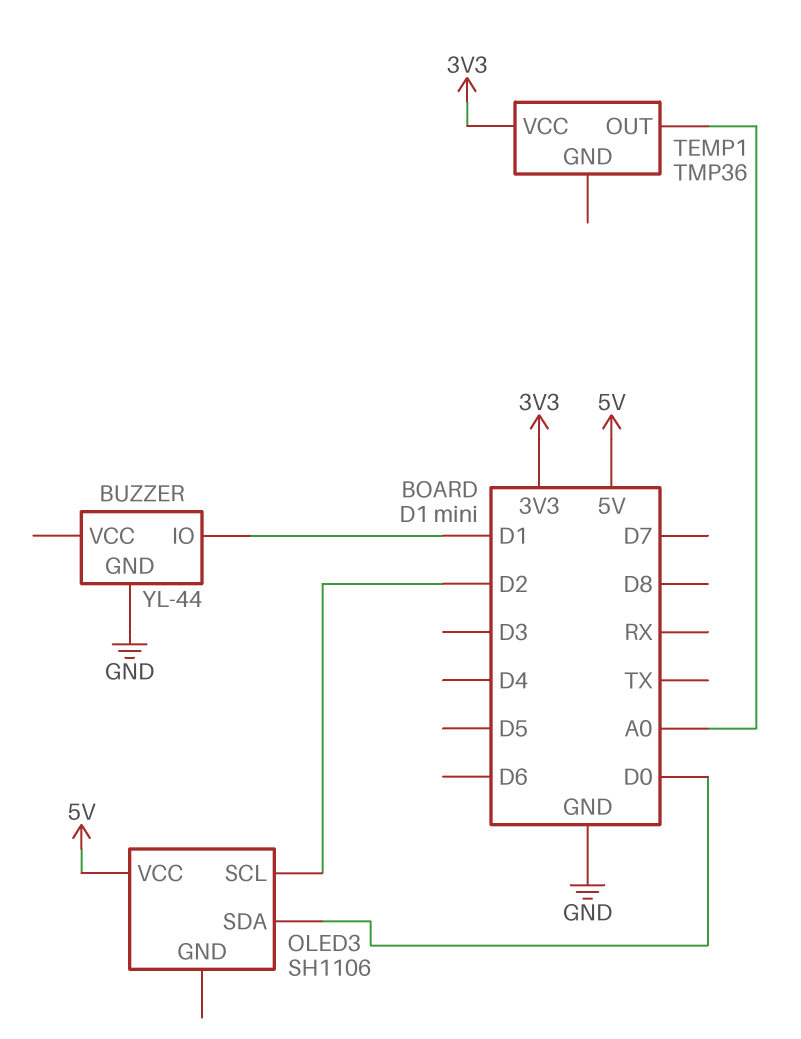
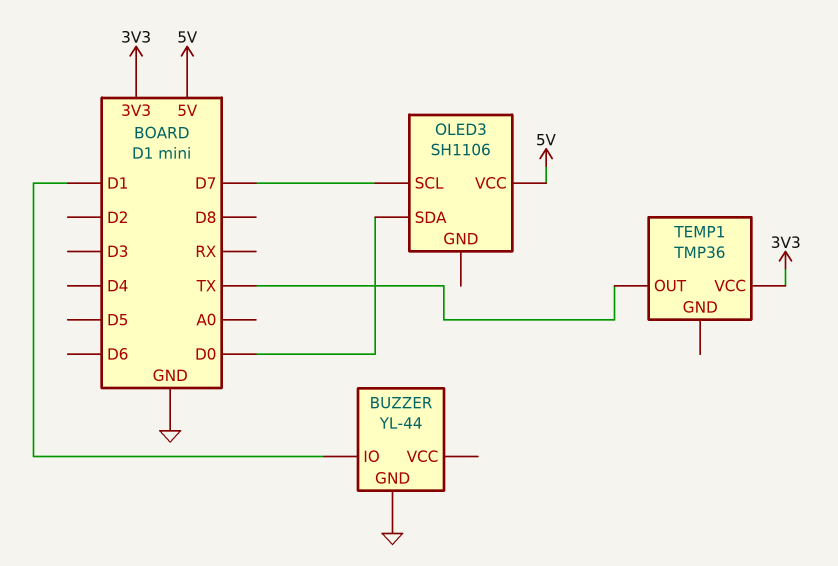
OLED3 pin SCL: D2 -> D7
TEMP1 pin OUT: A0 -> TX

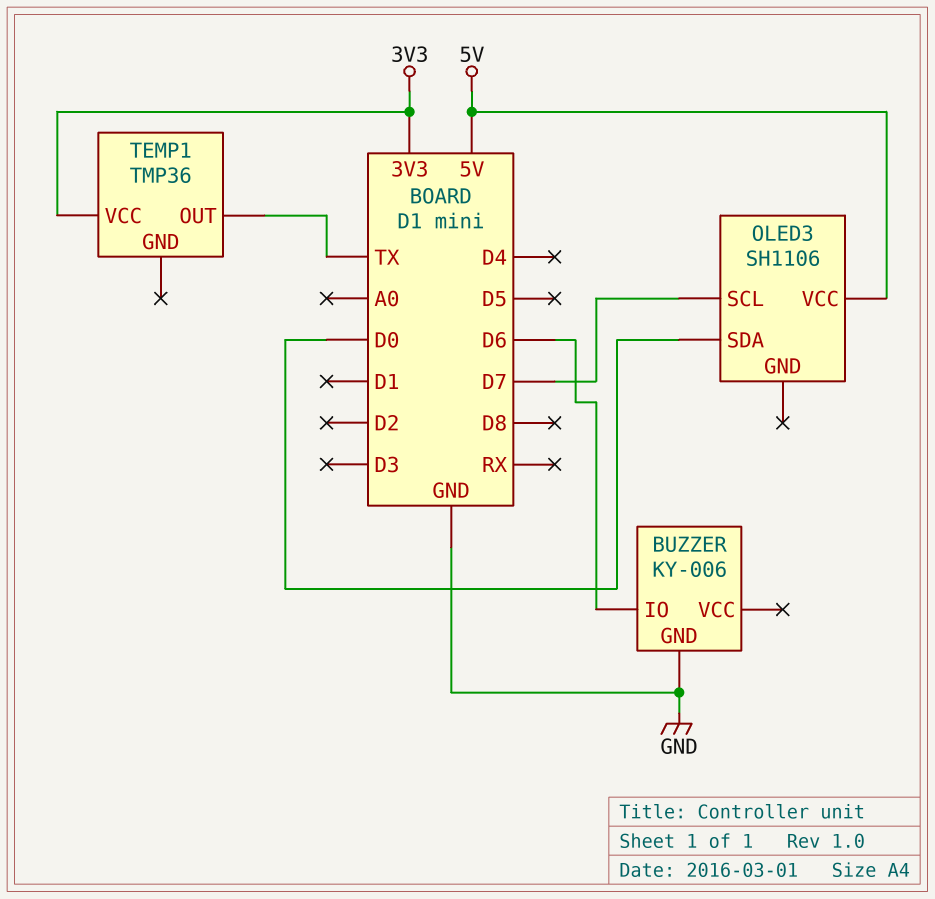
BUZZER: YL-44 -> KY-006
BUZZER pin IO: D1 -> D6

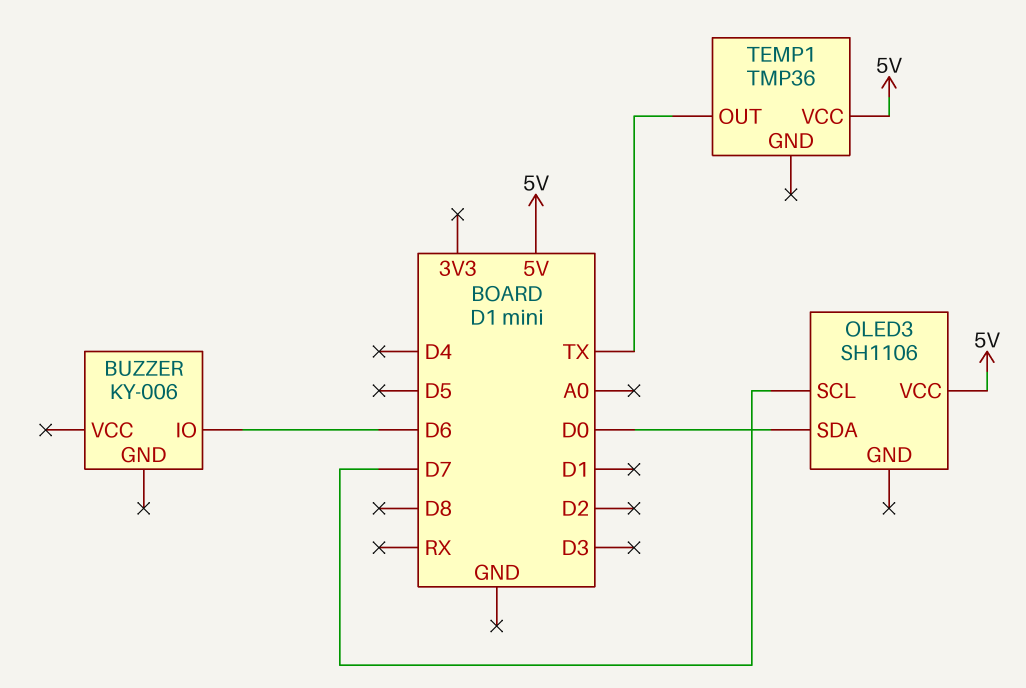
BUZZER pin GND: GND -> none
TEMP1 pin VCC: 3V3 -> 5V

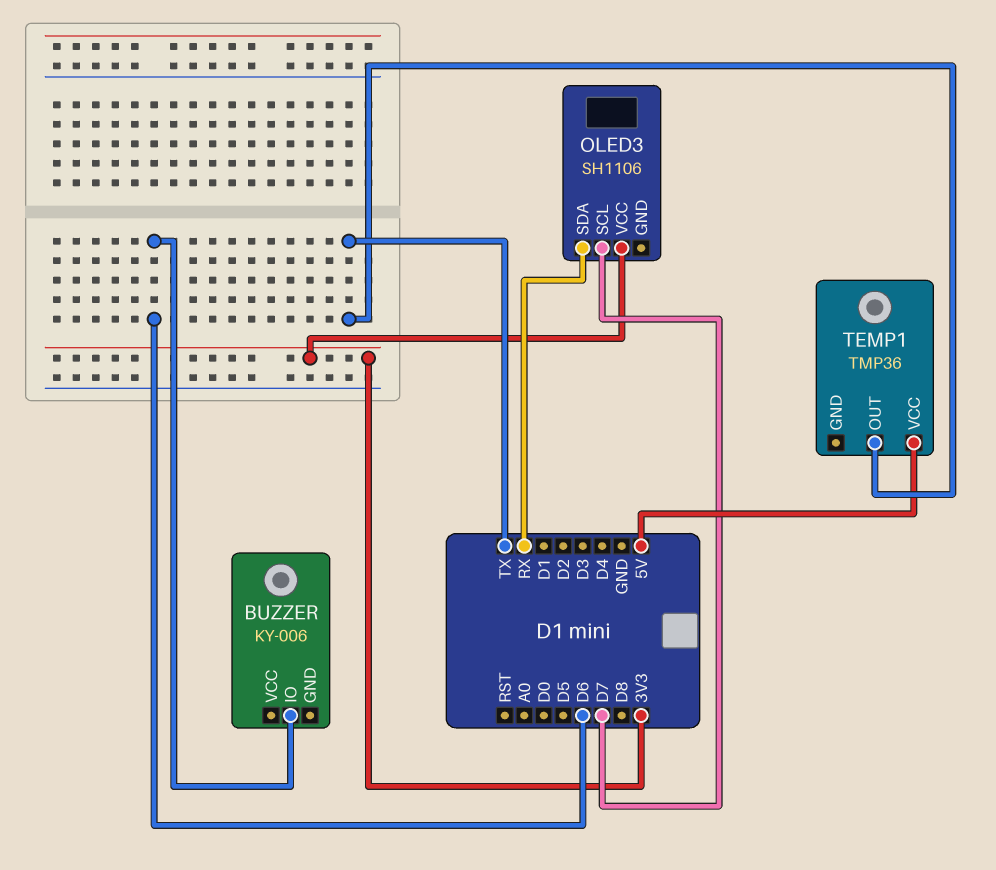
OLED3 pin SDA: D0 -> RX
OLED3 pin VCC: 5V -> 3V3

